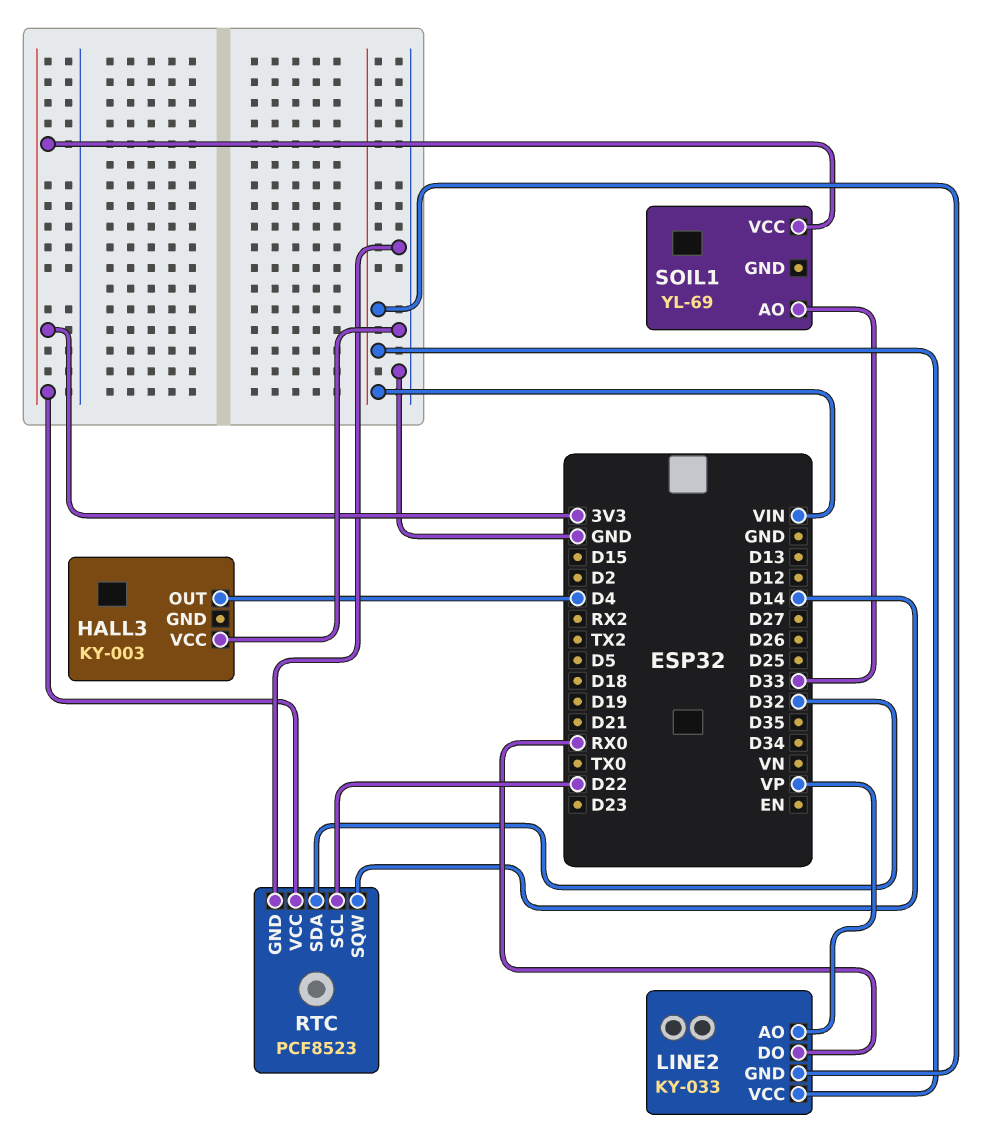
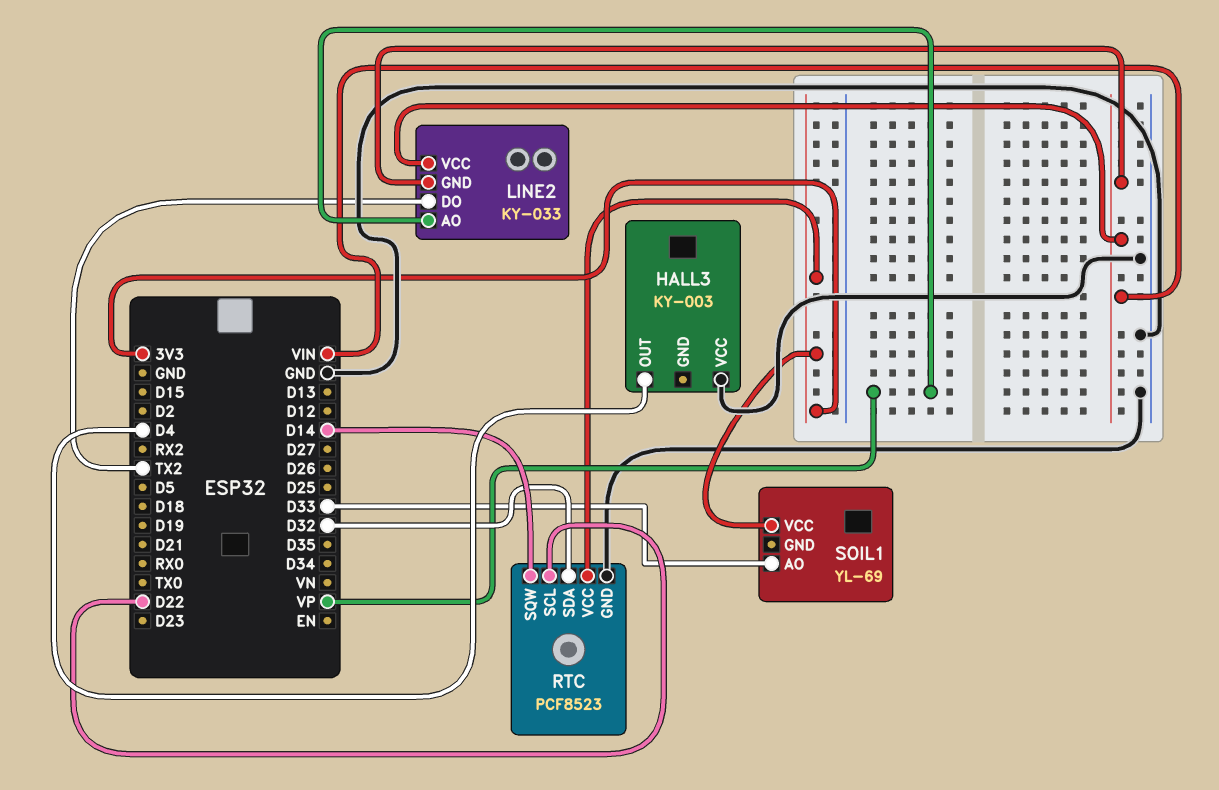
LINE2 pin DO: RX0 -> TX2

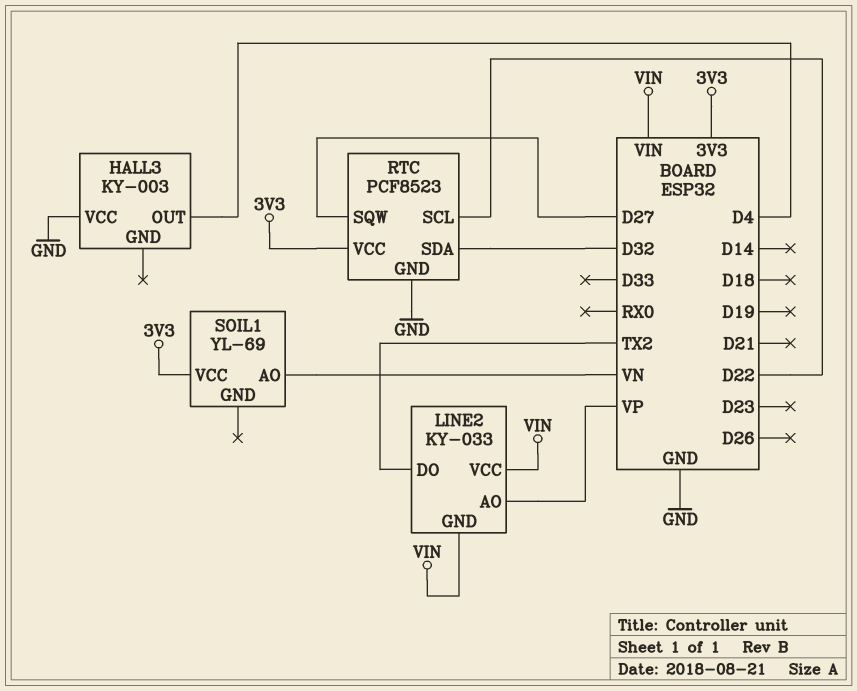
RTC pin SQW: D14 -> D27
SOIL1 pin AO: D33 -> VN

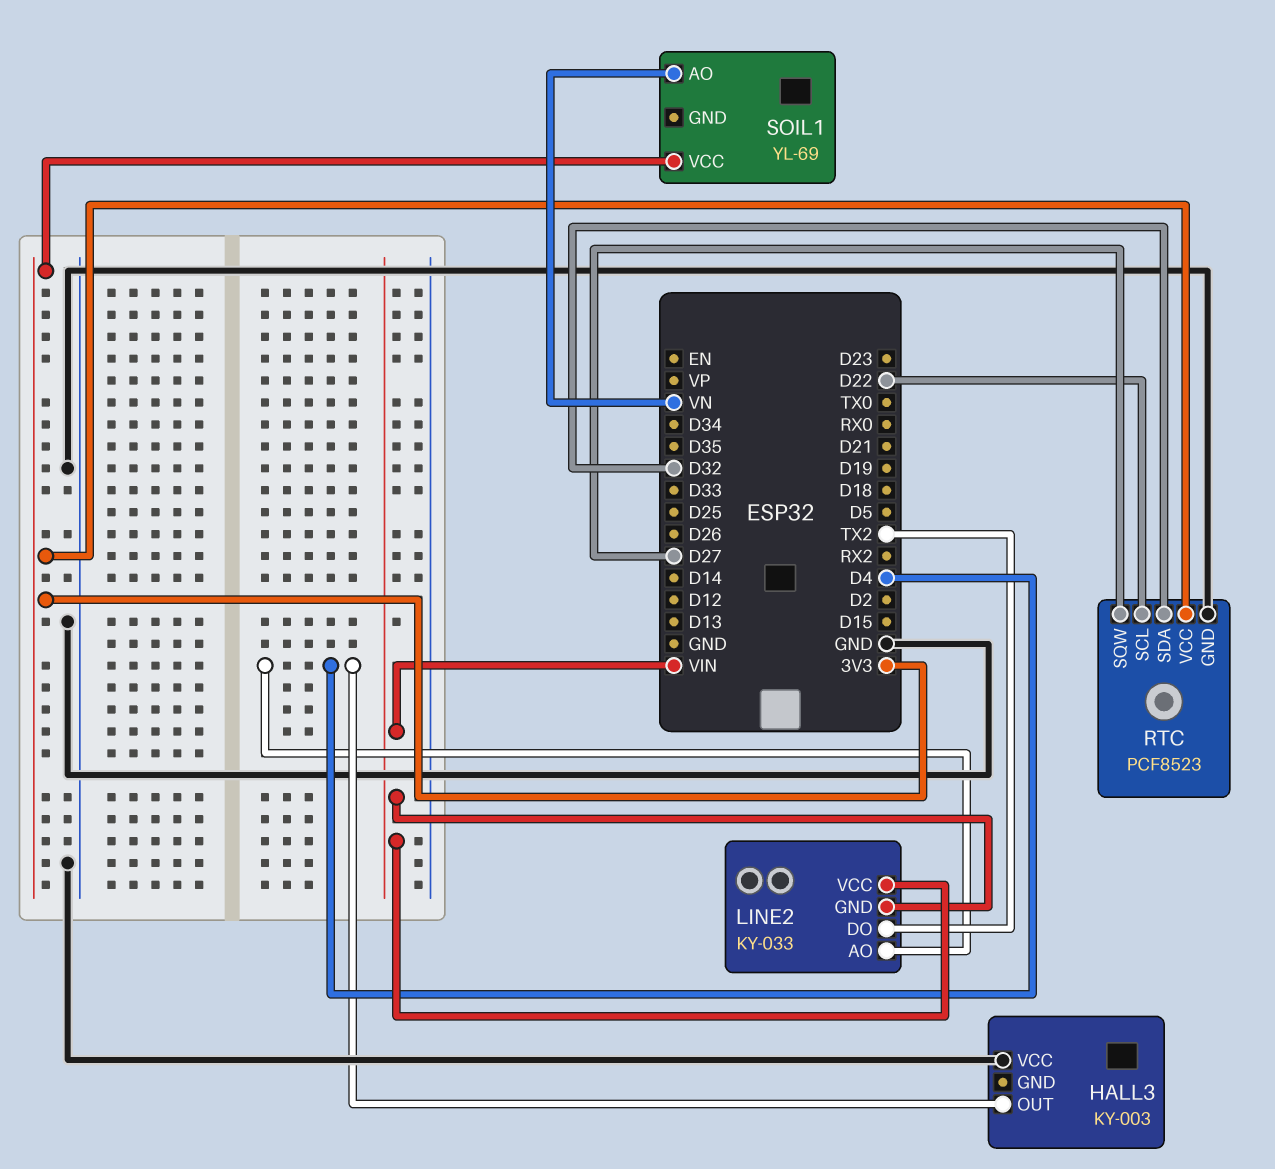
LINE2 pin AO: VP -> D4

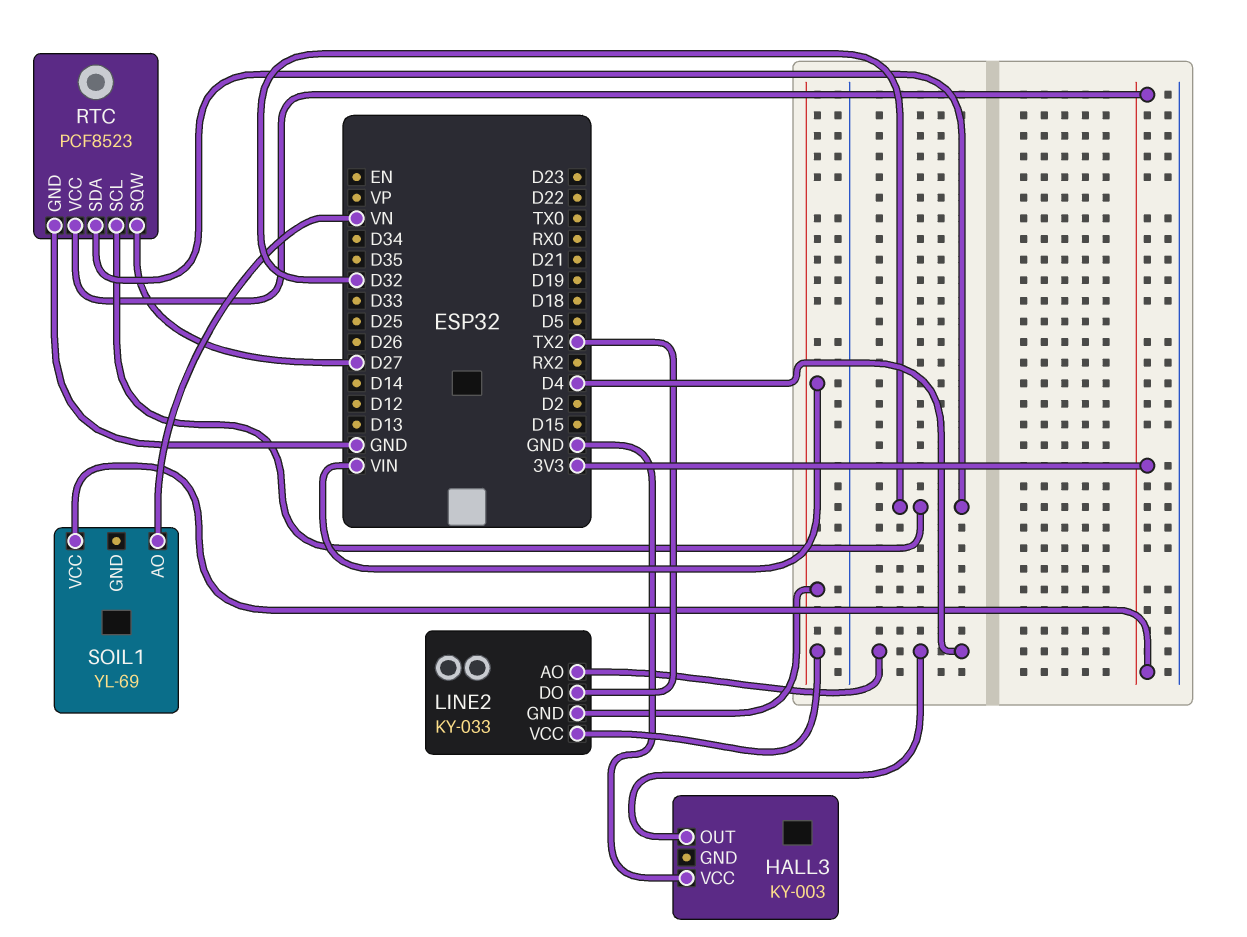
RTC pin SCL: D22 -> D32

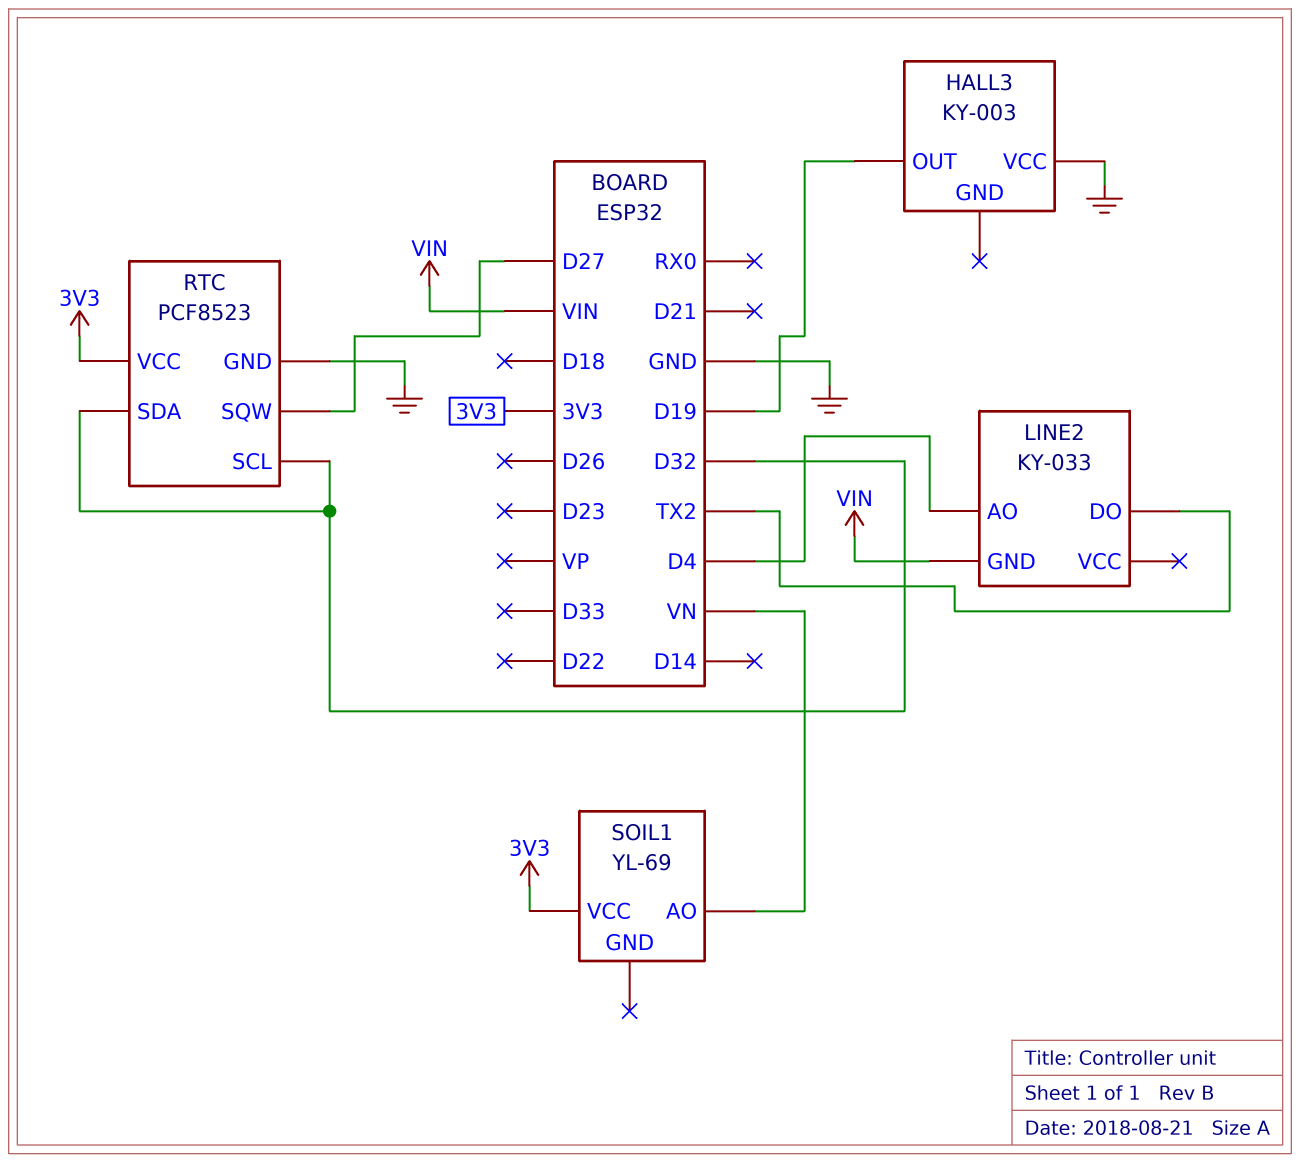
HALL3 pin OUT: D4 -> D19
LINE2 pin VCC: VIN -> none

